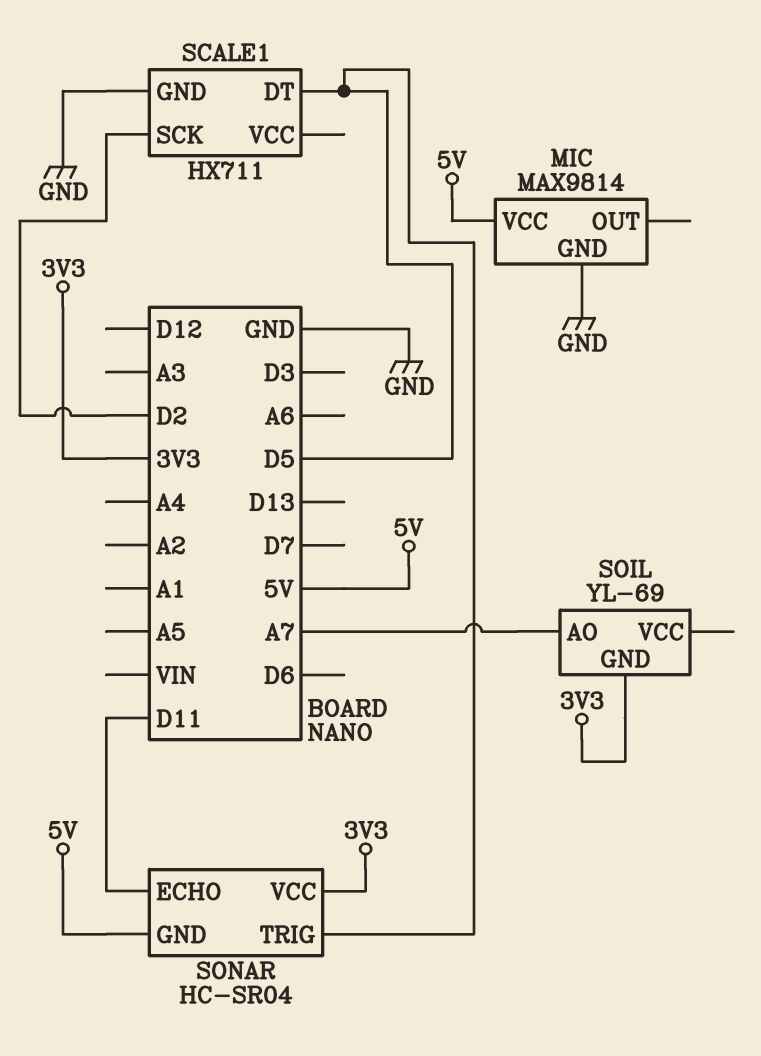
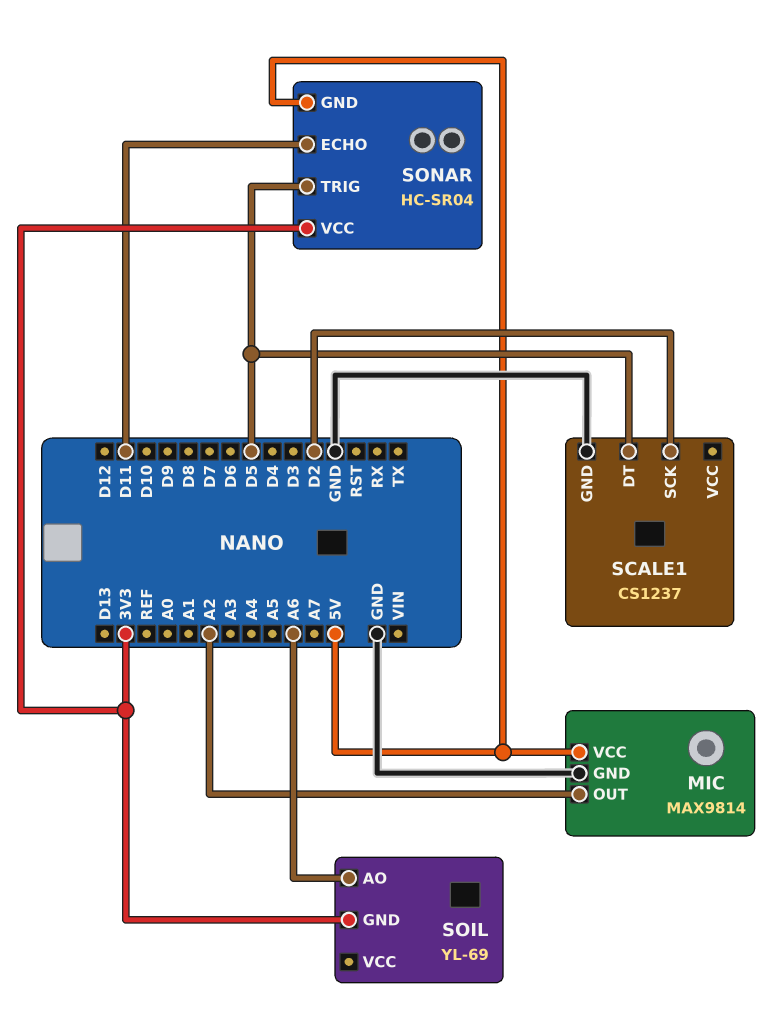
MIC pin OUT: none -> A2
SCALE1: HX711 -> CS1237
SOIL pin AO: A7 -> A6

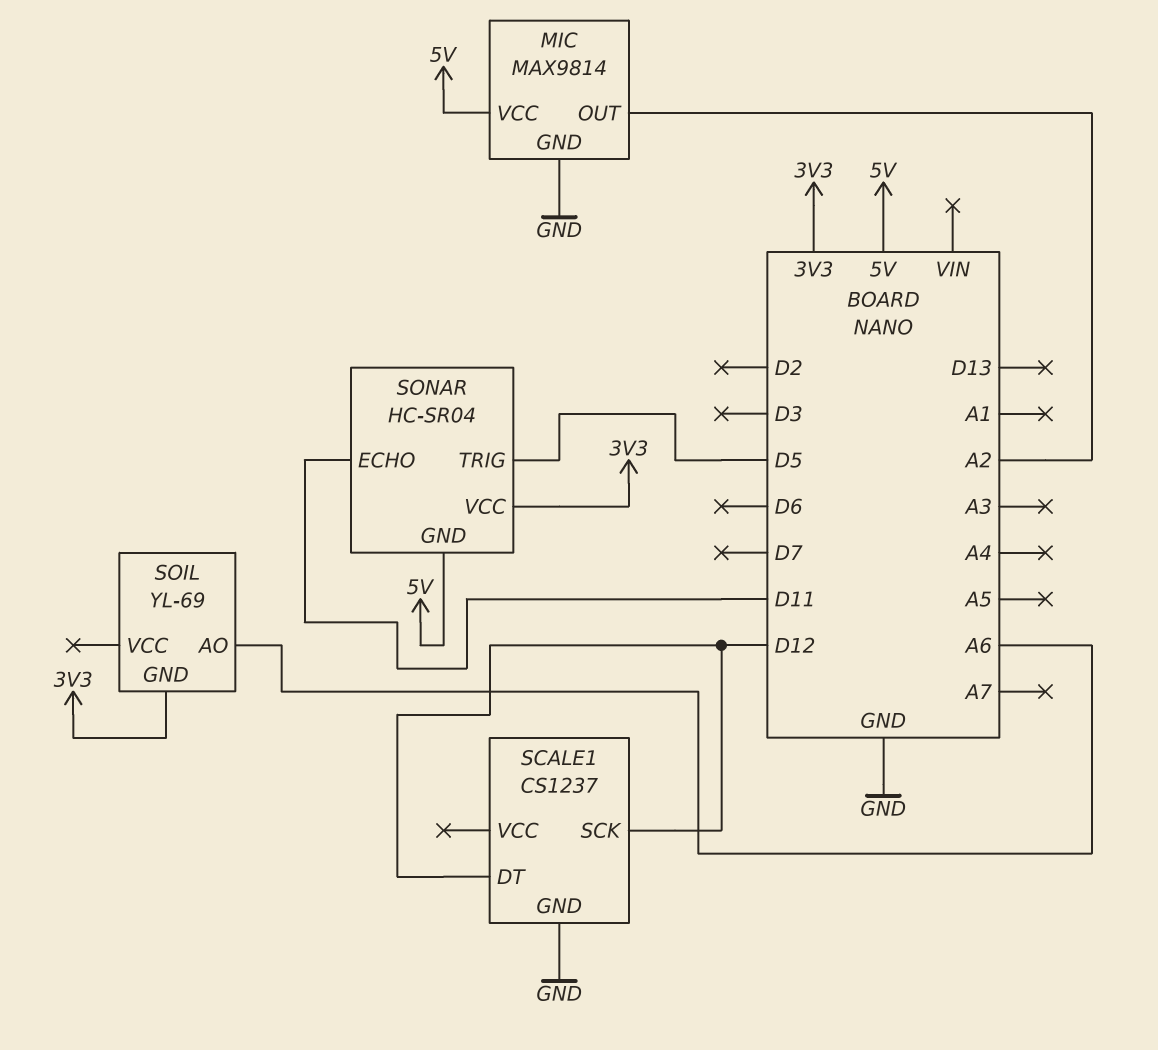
SCALE1 pin DT: D5 -> D12
SCALE1 pin SCK: D2 -> D12

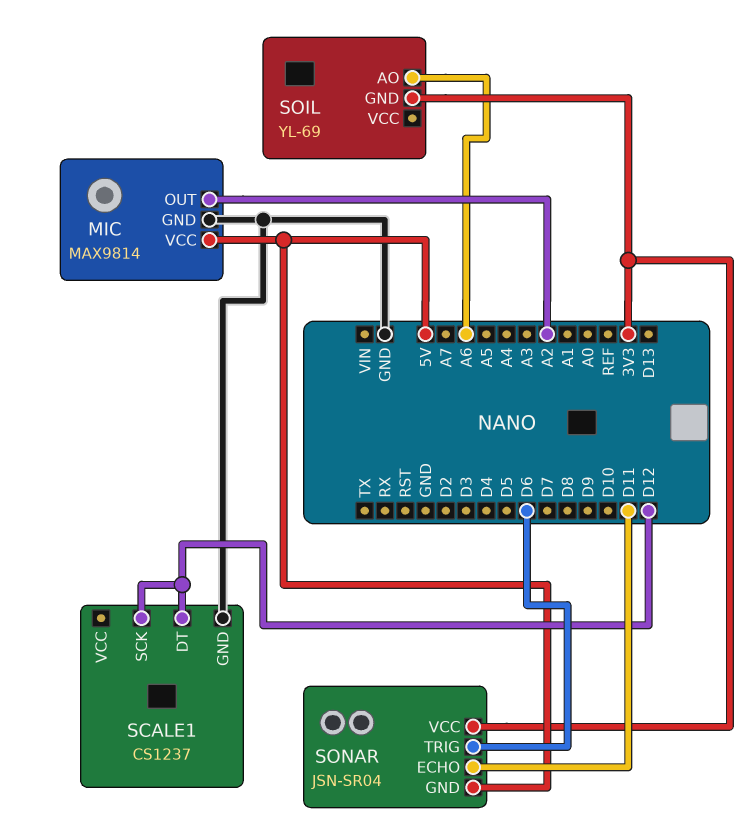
SONAR: HC-SR04 -> JSN-SR04
SONAR pin TRIG: D5 -> D6

